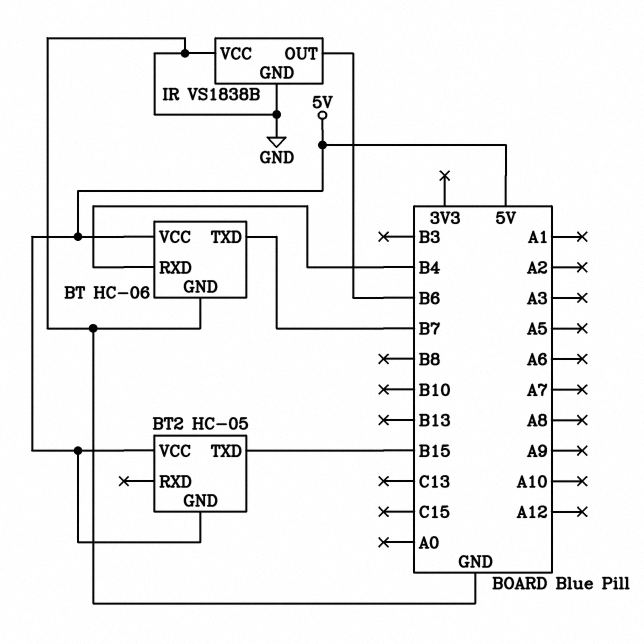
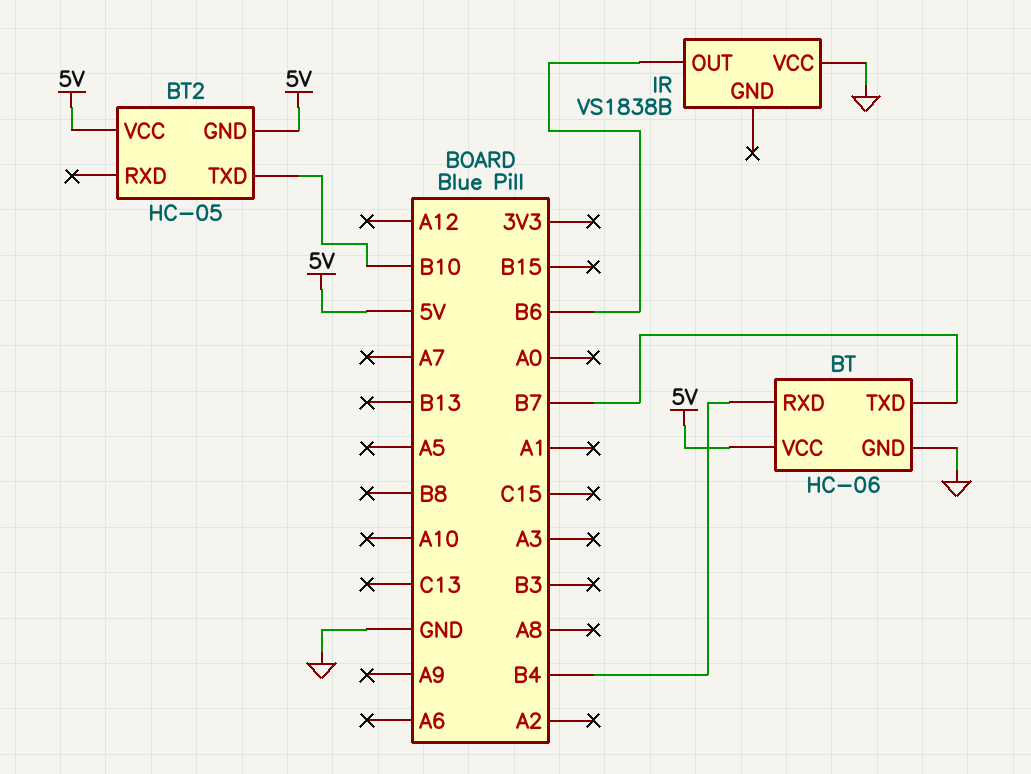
BT2 pin TXD: B15 -> B10
IR pin GND: GND -> none

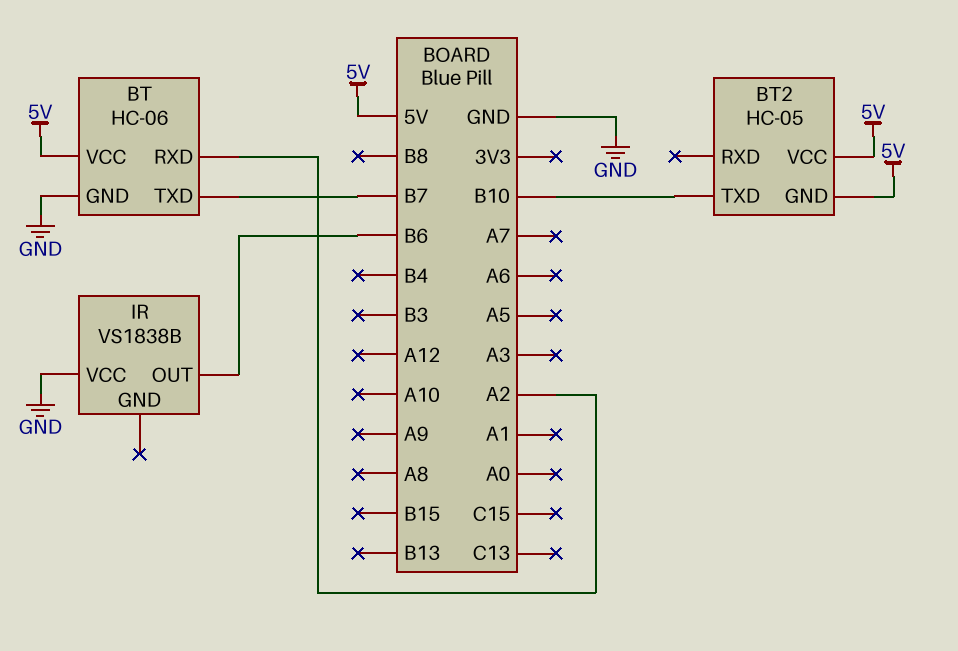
BT pin RXD: B4 -> A2

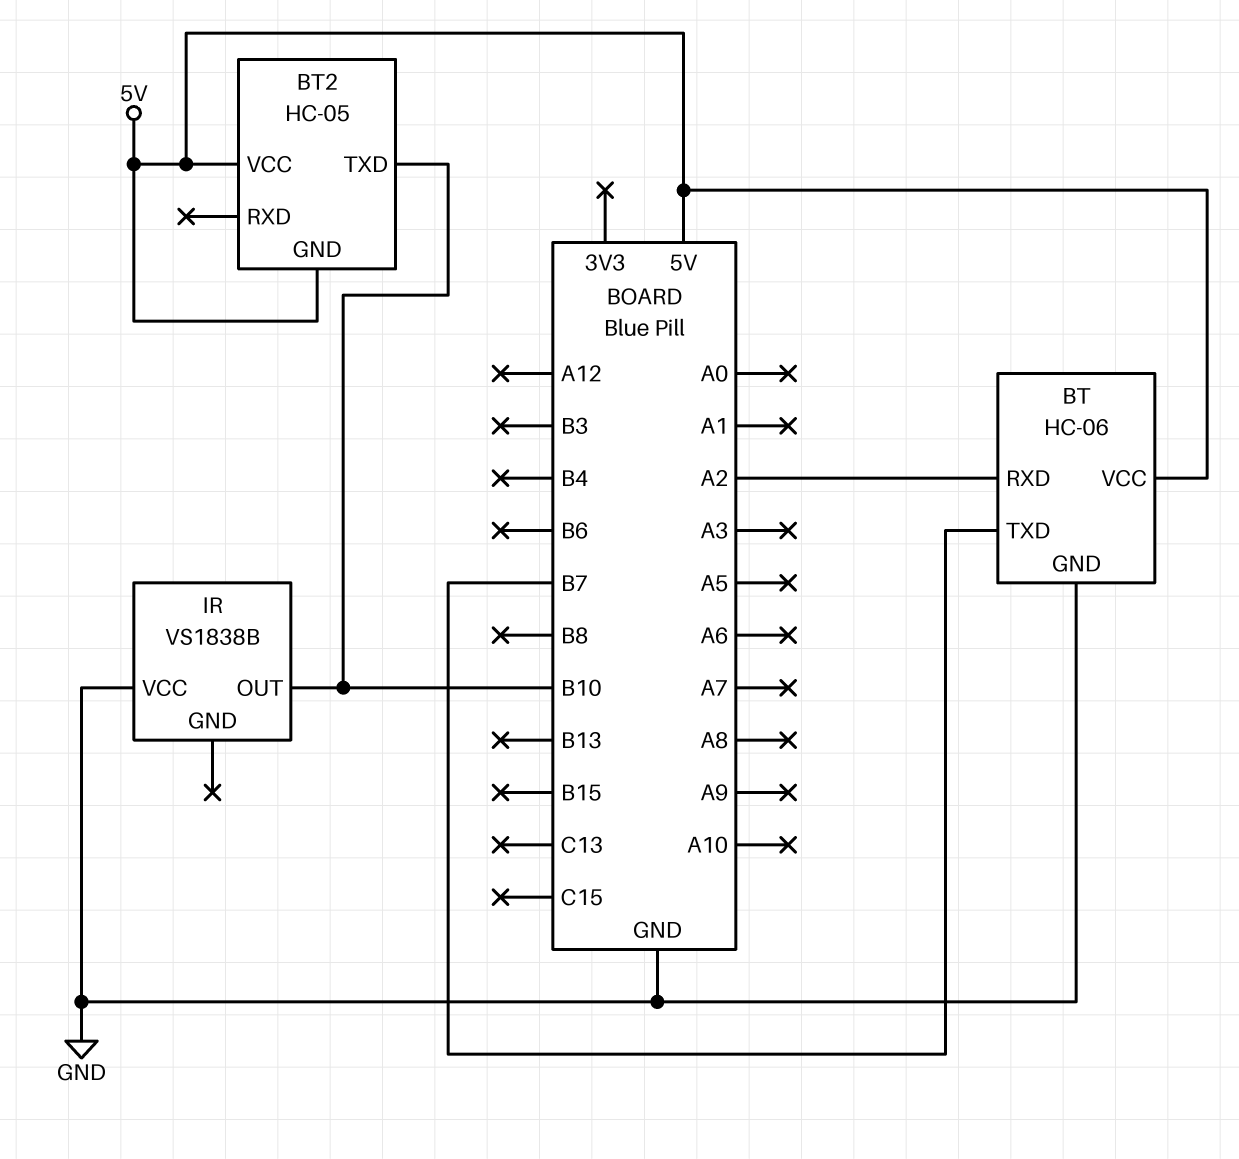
IR pin OUT: B6 -> B10

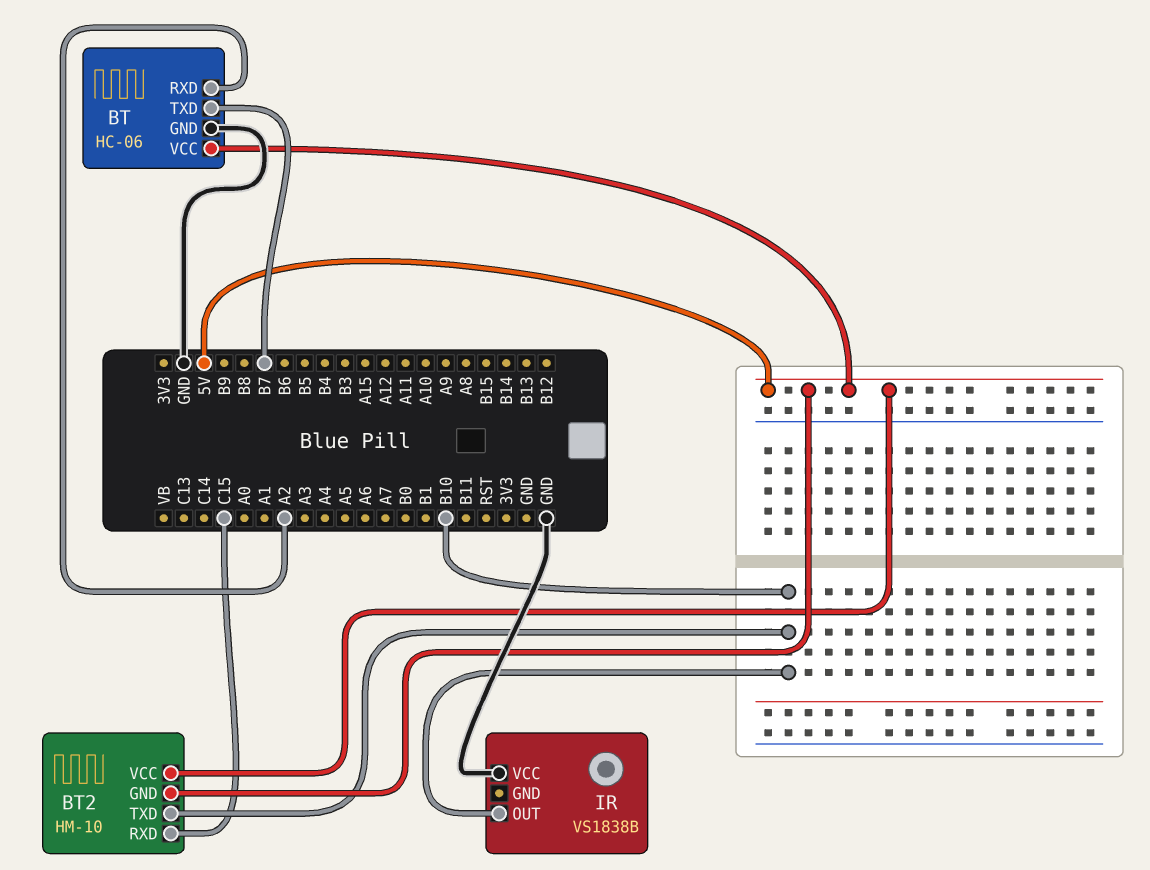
BT2: HC-05 -> HM-10
BT2 pin RXD: none -> C15

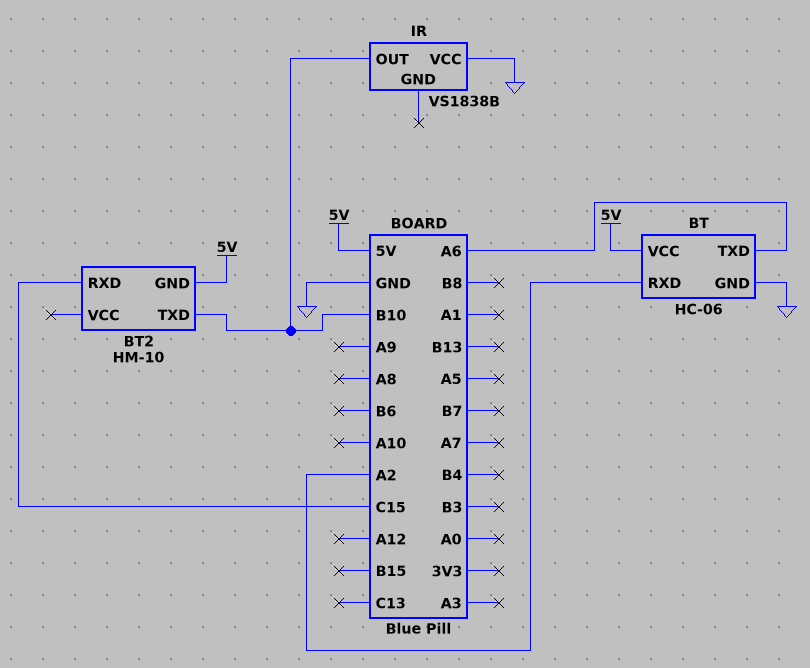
BT pin TXD: B7 -> A6
BT2 pin VCC: 5V -> none

